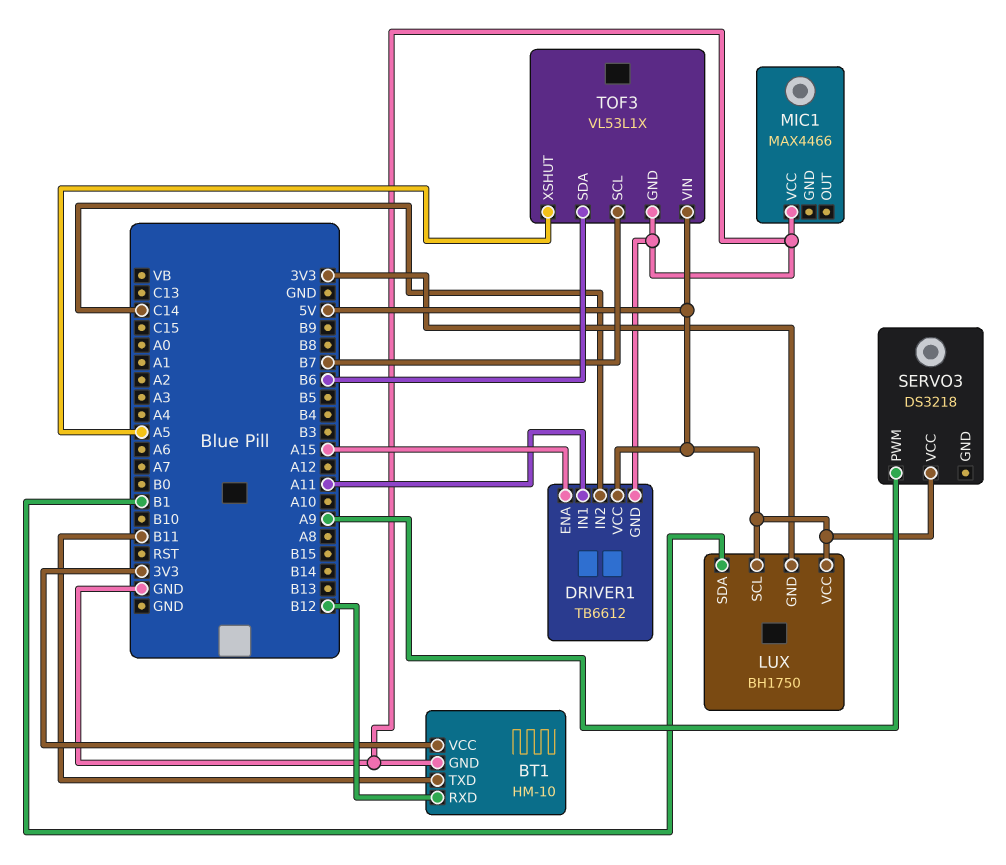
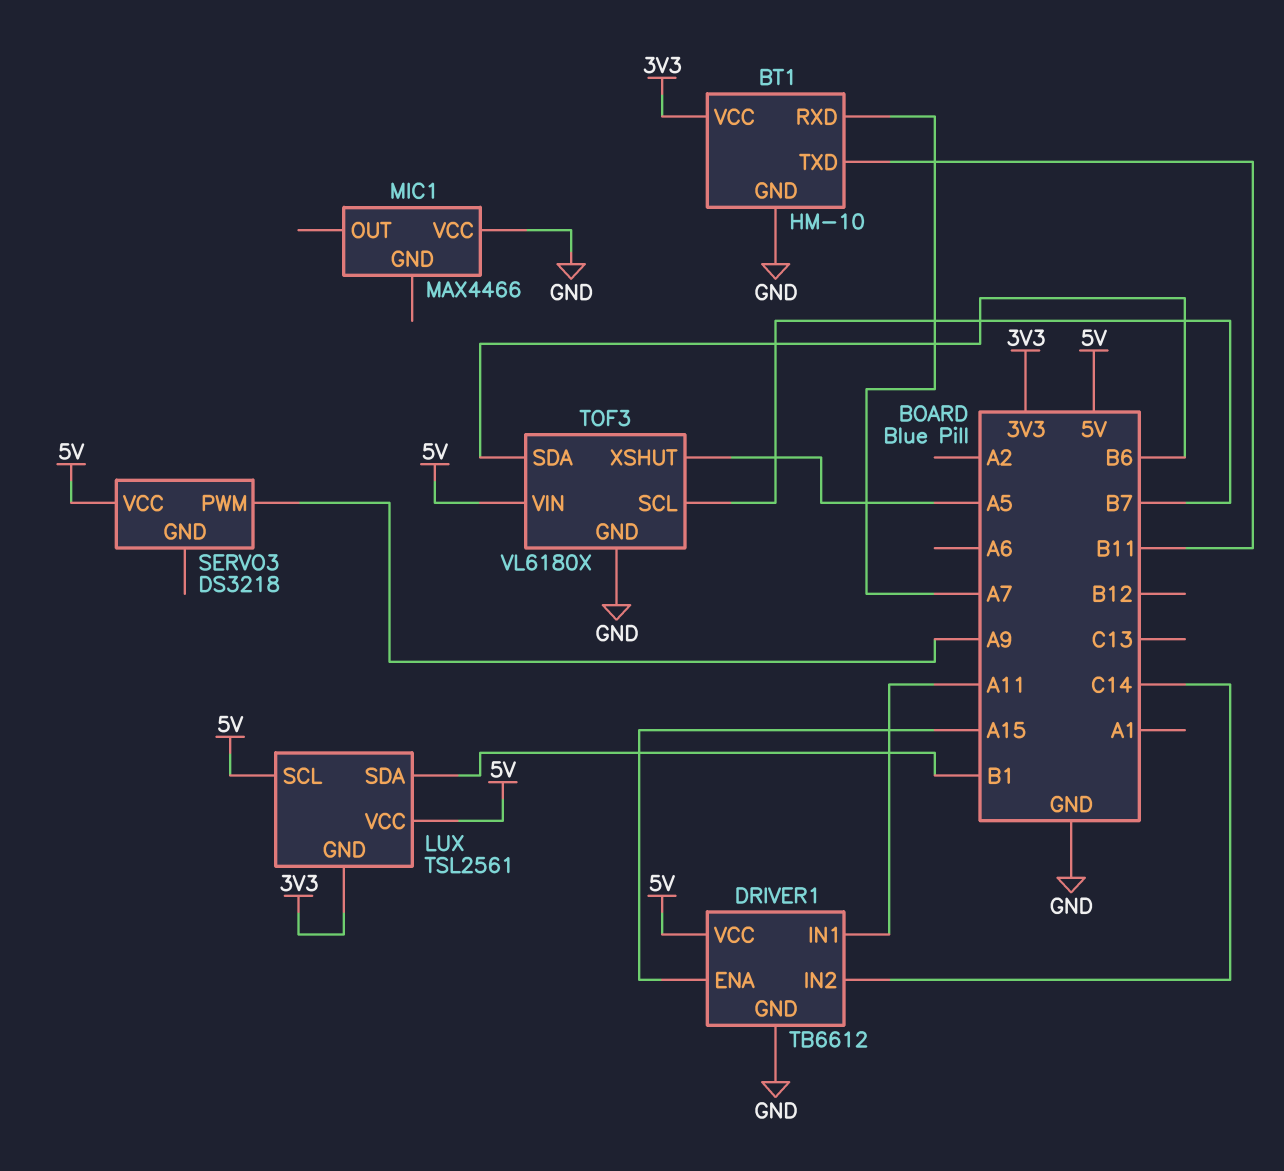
BT1 pin RXD: B12 -> A7
LUX: BH1750 -> TSL2561
TOF3: VL53L1X -> VL6180X

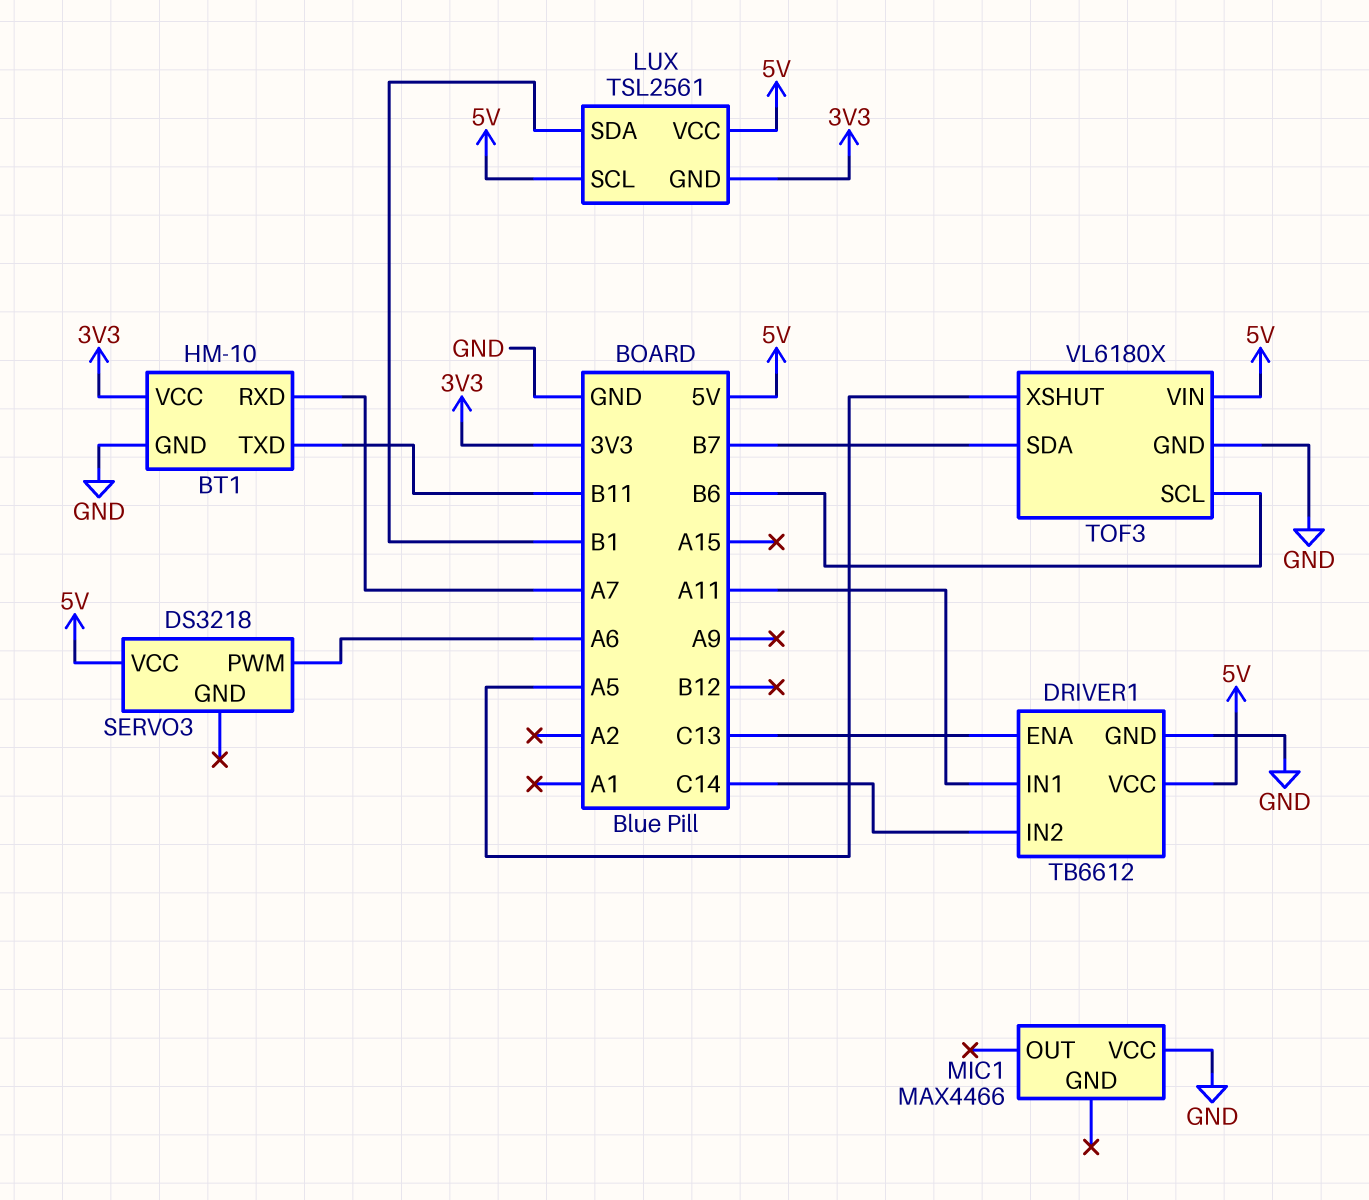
DRIVER1 pin ENA: A15 -> C13
SERVO3 pin PWM: A9 -> A6
TOF3 pin SCL: B7 -> B6
TOF3 pin SDA: B6 -> B7

